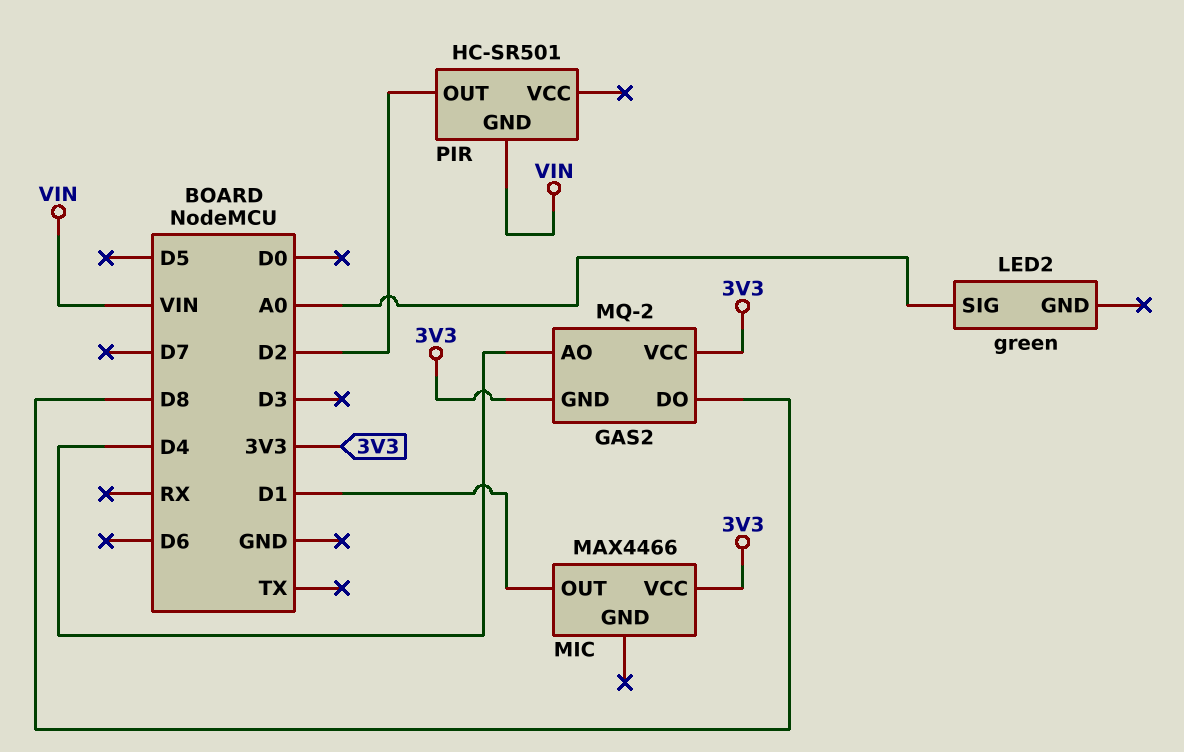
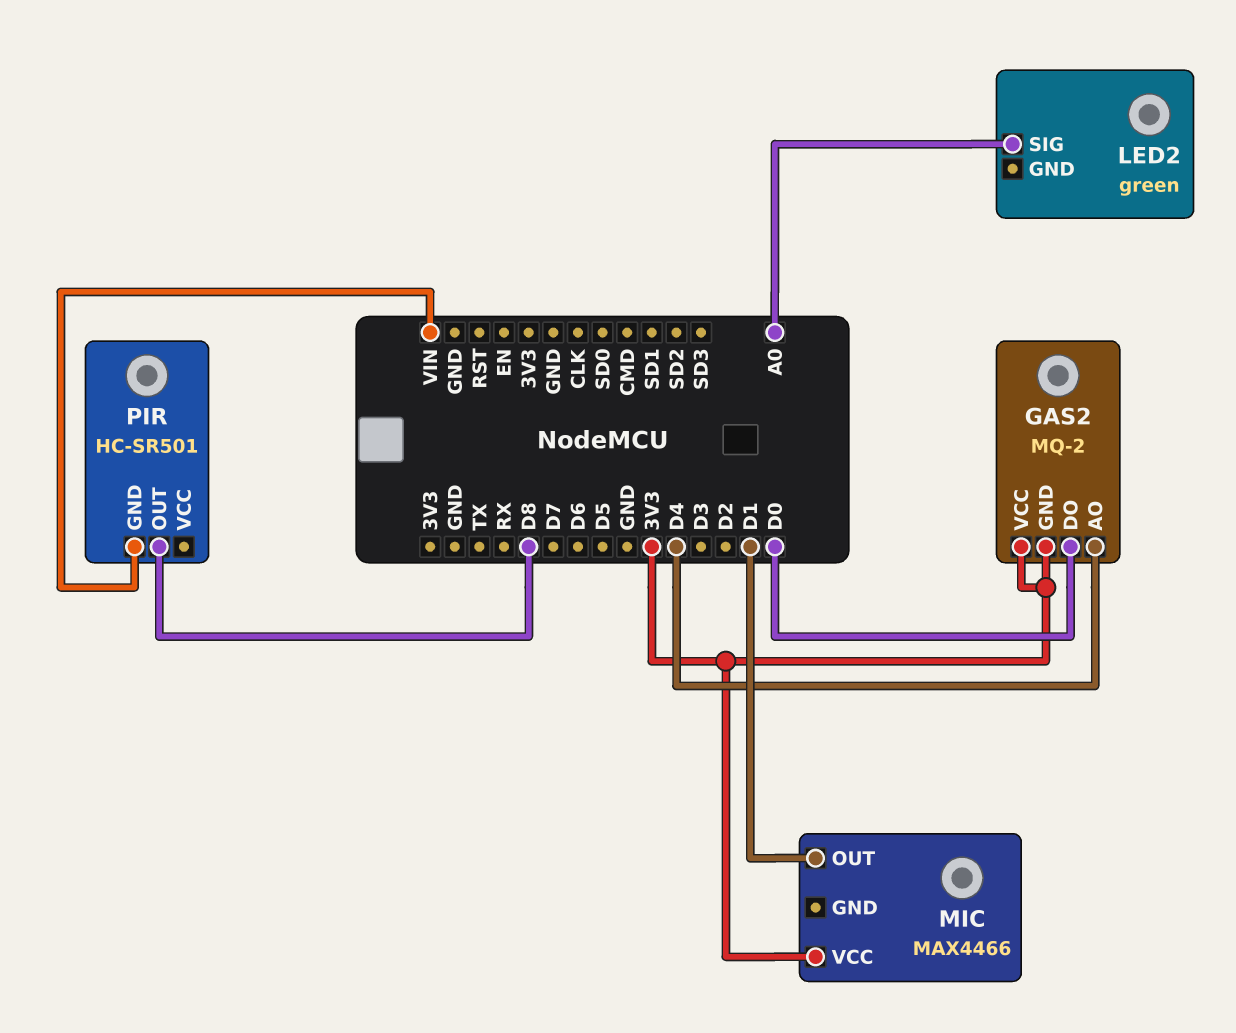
GAS2 pin DO: D8 -> D0
PIR pin OUT: D2 -> D8

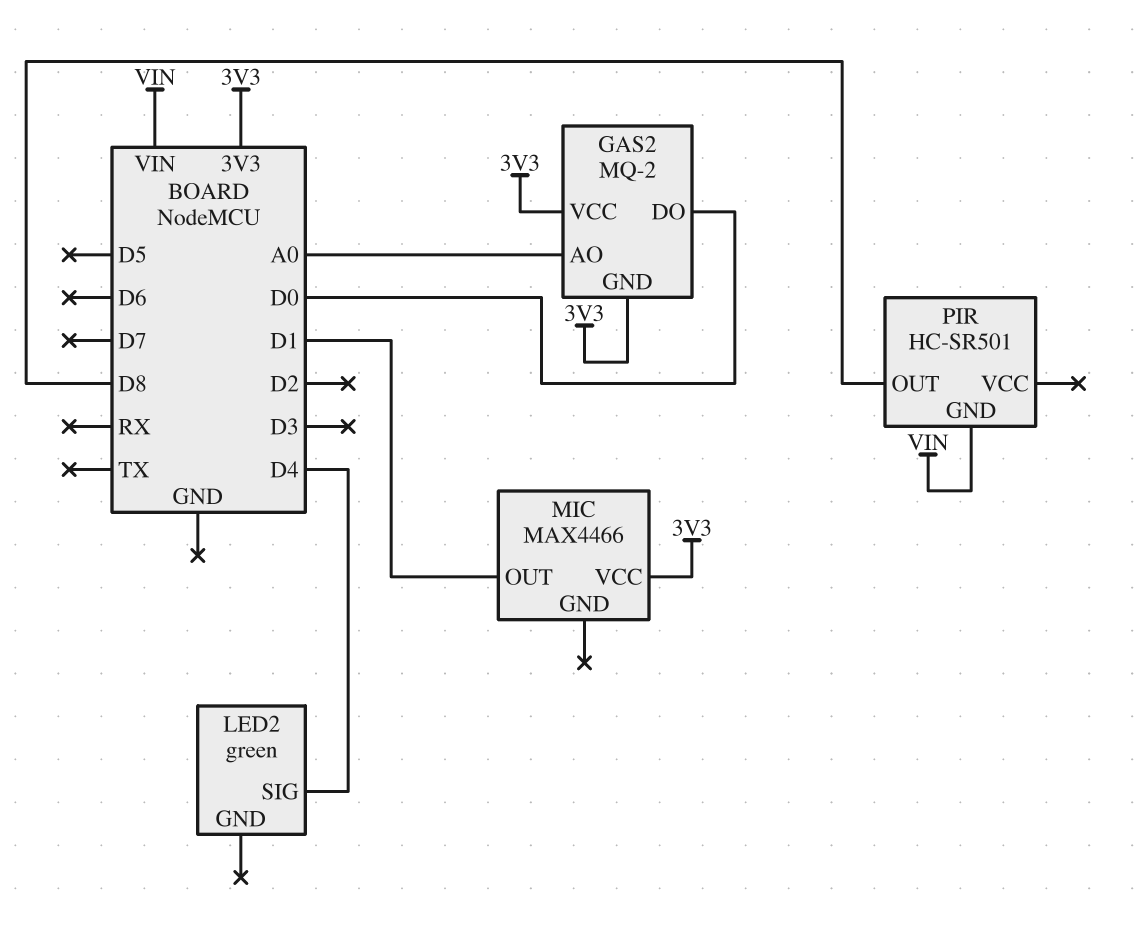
GAS2 pin AO: D4 -> A0
LED2 pin SIG: A0 -> D4

